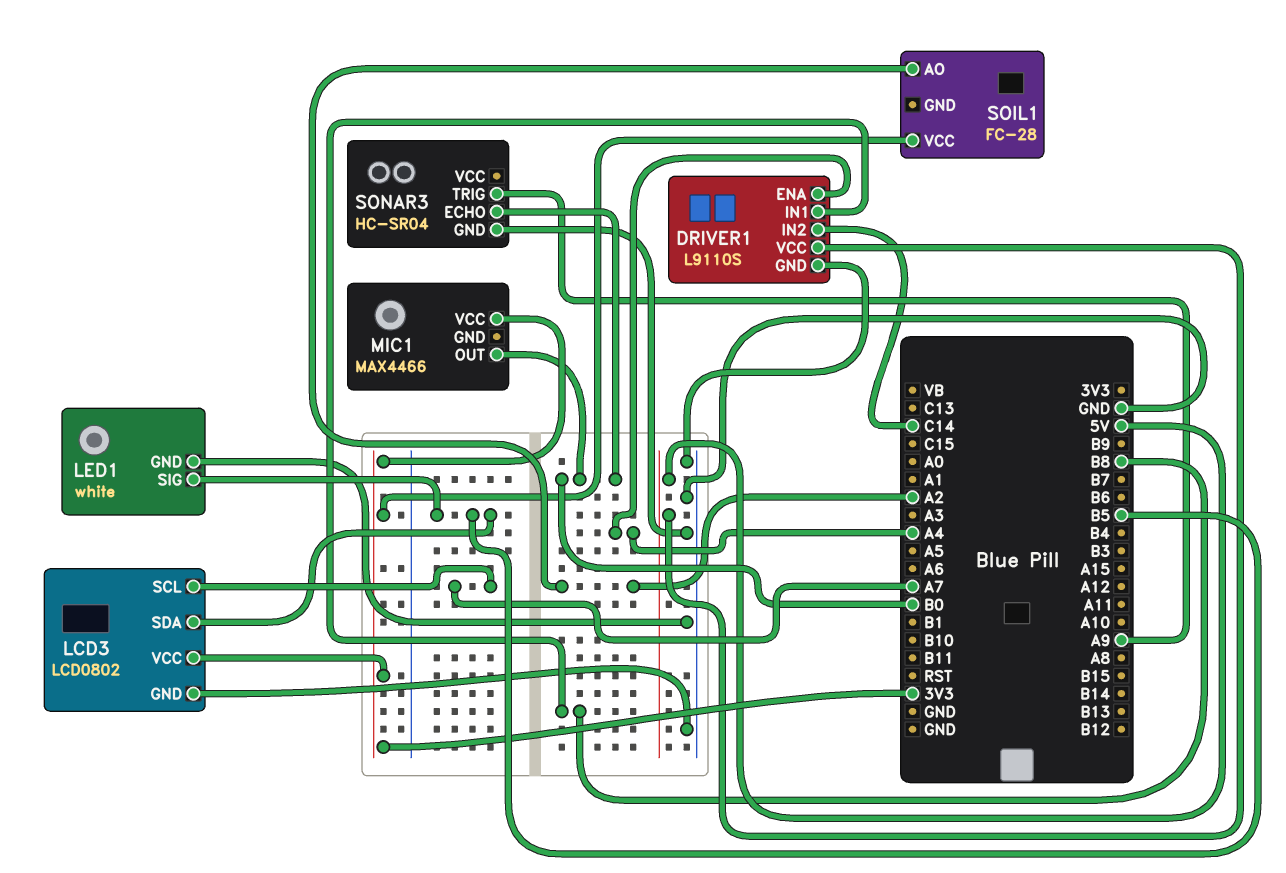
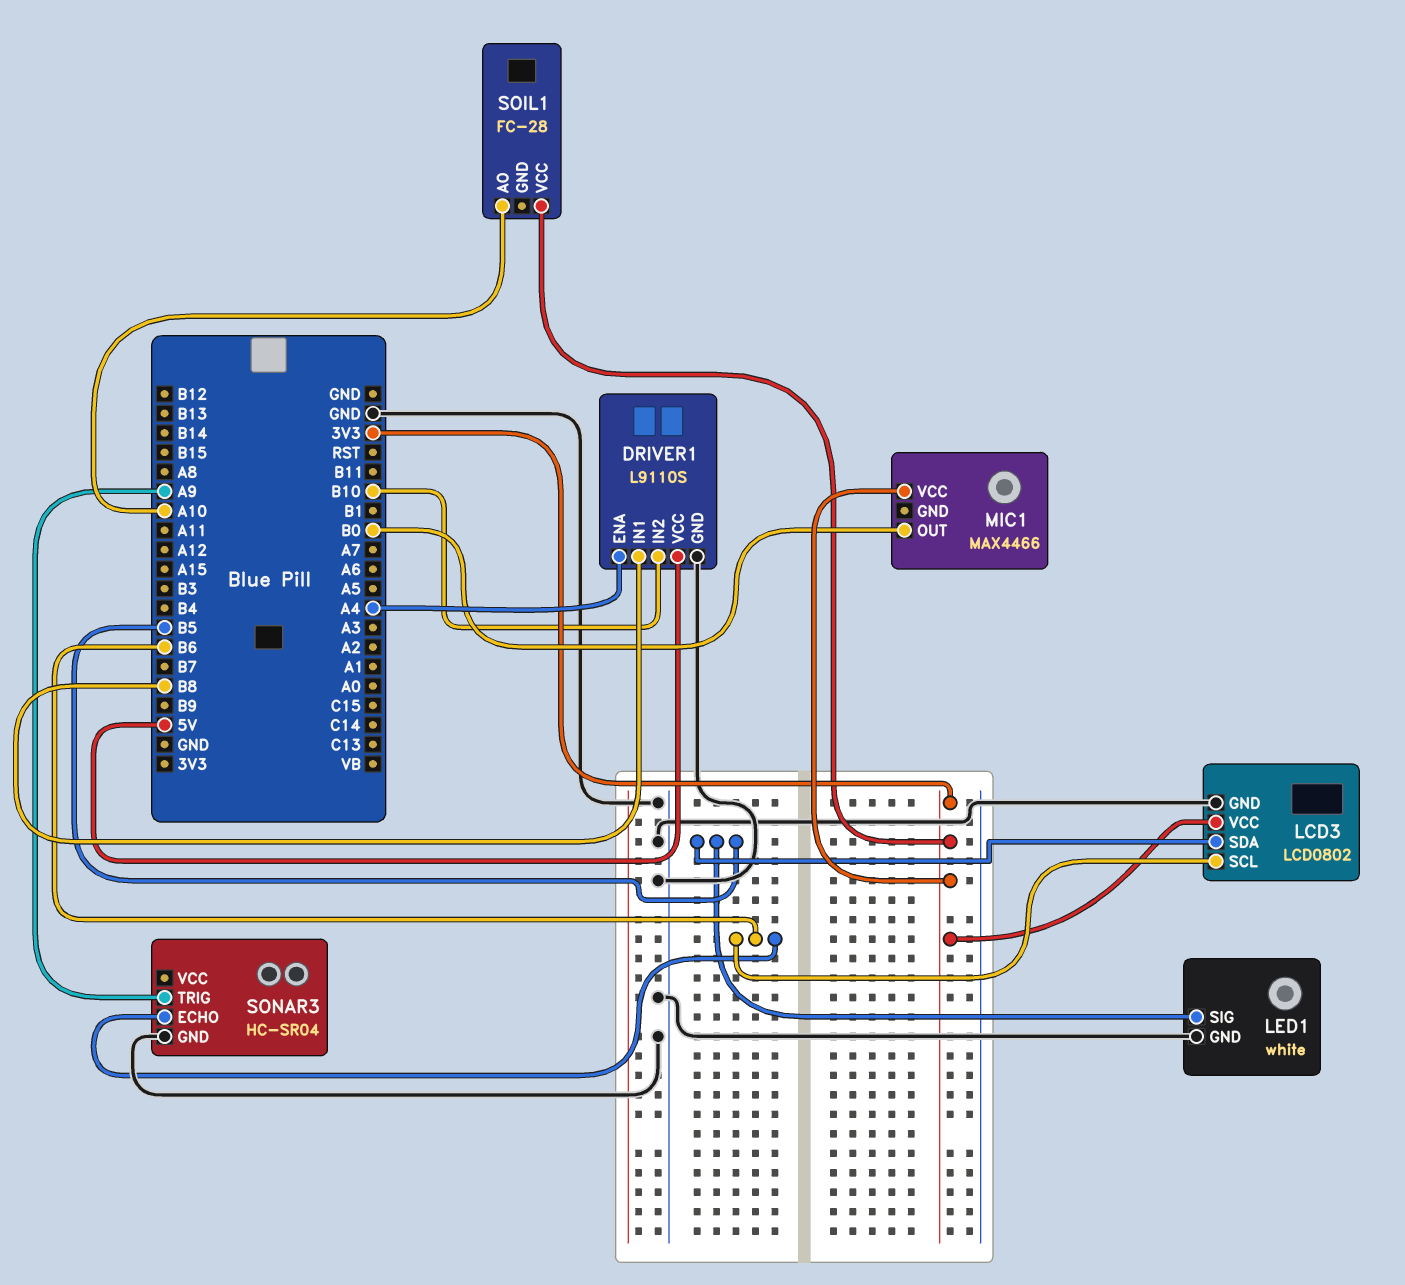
DRIVER1 pin IN2: C14 -> B10
LCD3 pin SCL: A7 -> B6
SOIL1 pin AO: A2 -> A10
SONAR3 pin ECHO: B0 -> B6

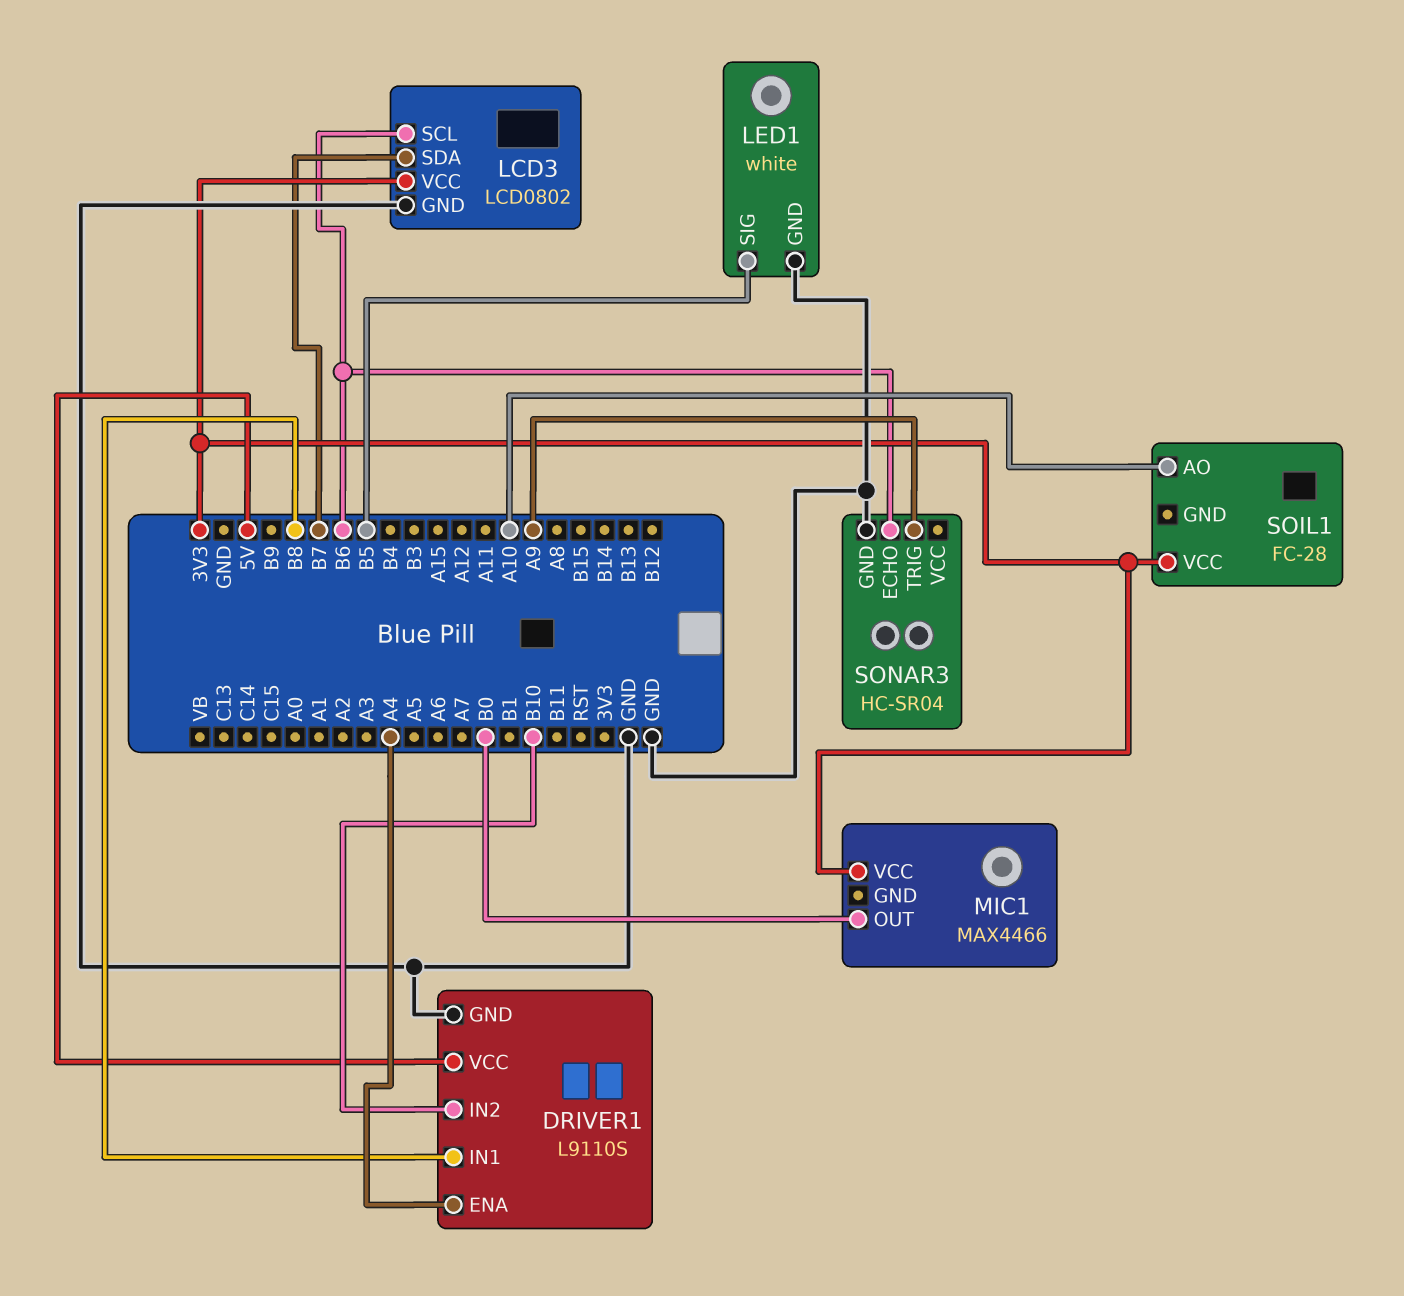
LCD3 pin SDA: B5 -> B7

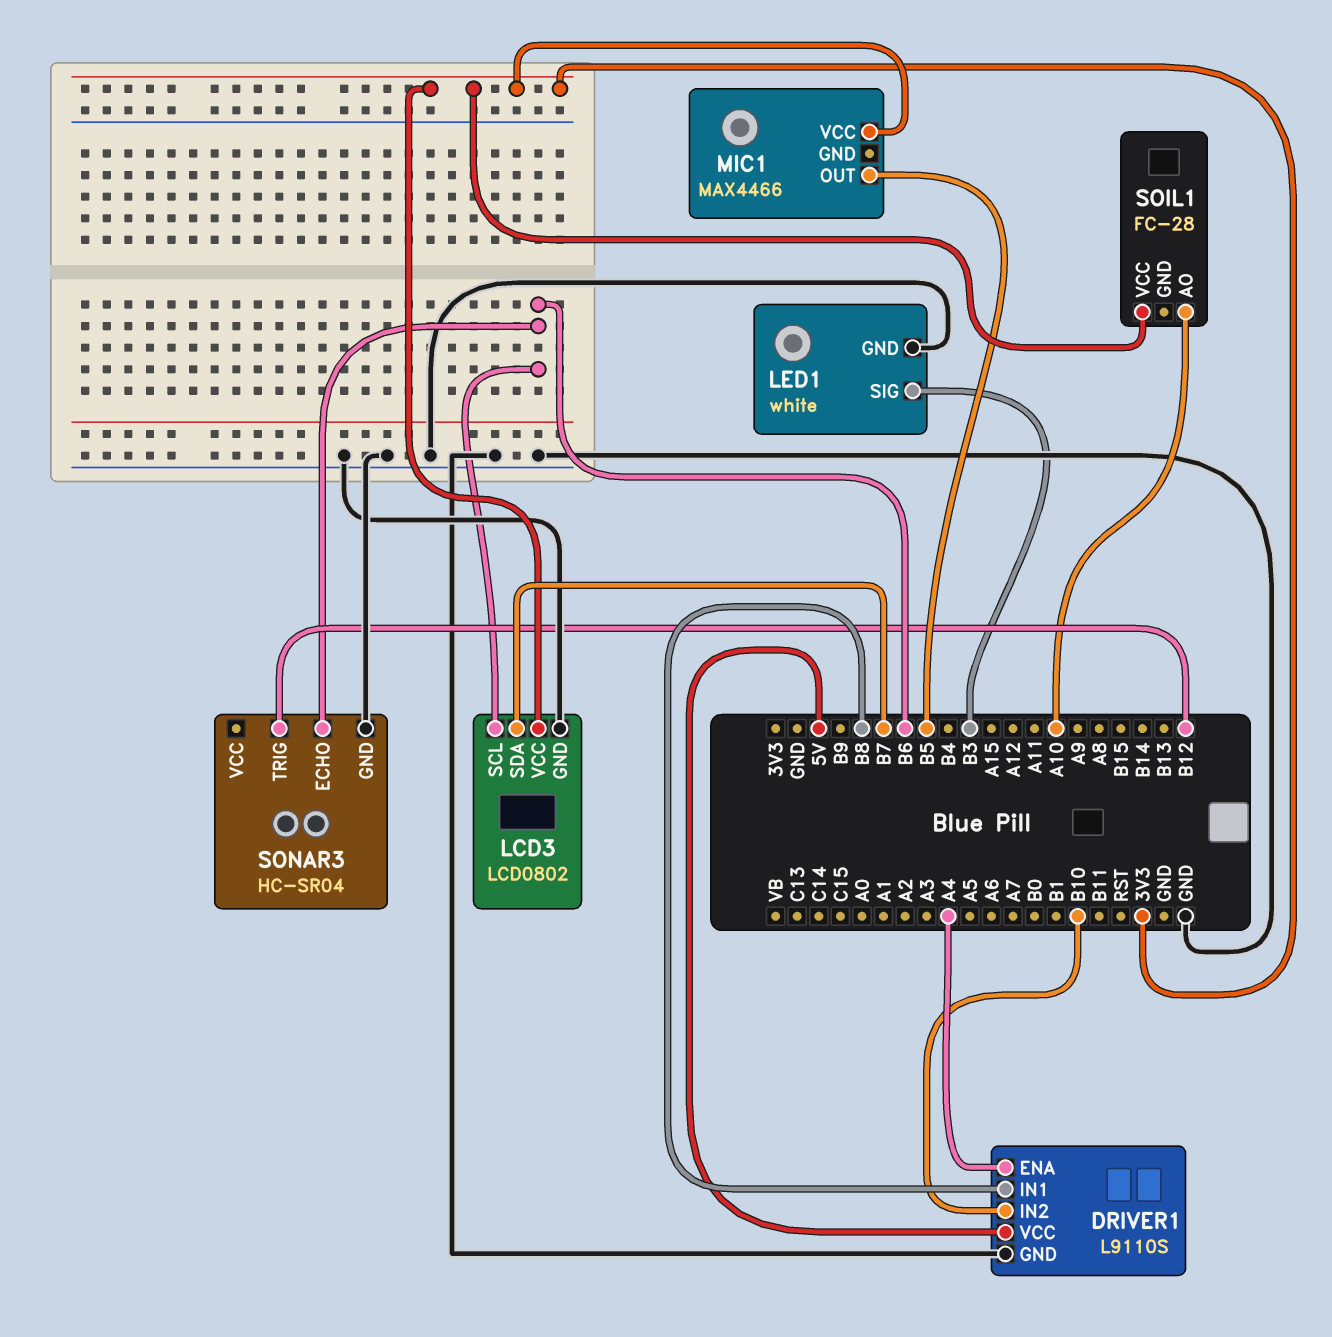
LED1 pin SIG: B5 -> B3
MIC1 pin OUT: B0 -> B5
SONAR3 pin TRIG: A9 -> B12

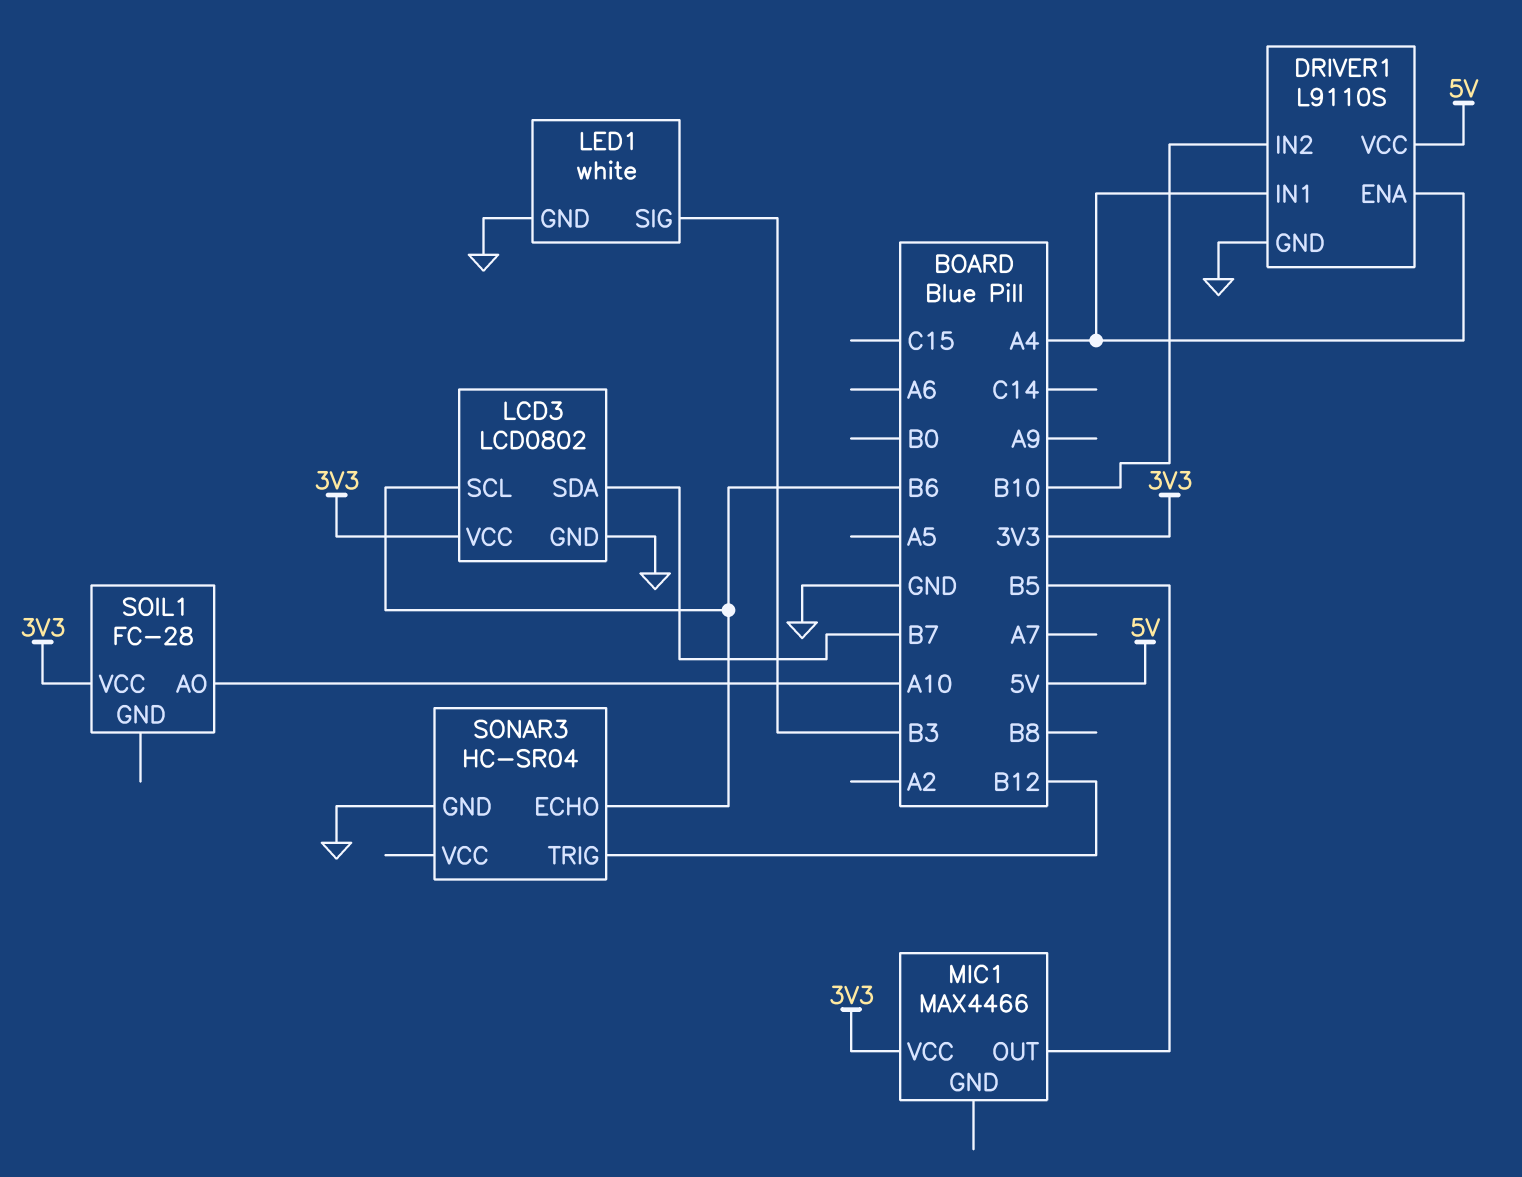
DRIVER1 pin IN1: B8 -> A4

